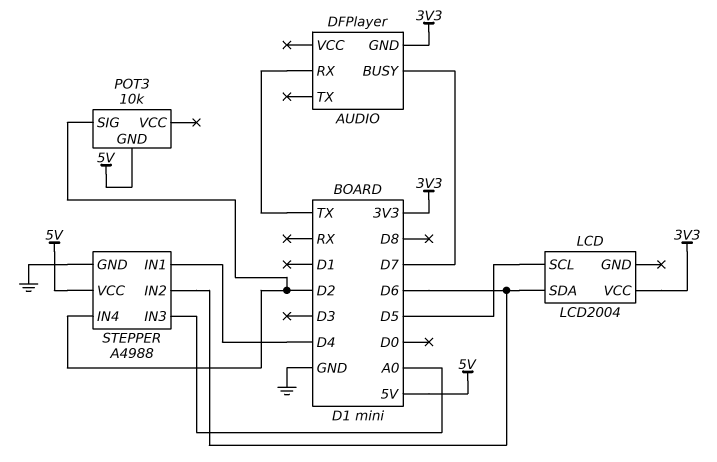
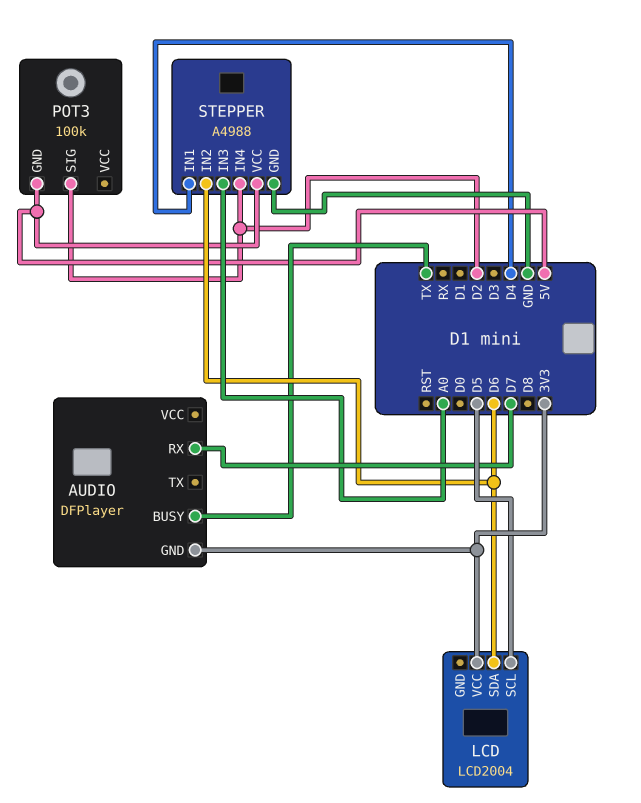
AUDIO pin BUSY: D7 -> TX
AUDIO pin RX: TX -> D7
POT3: 10k -> 100k

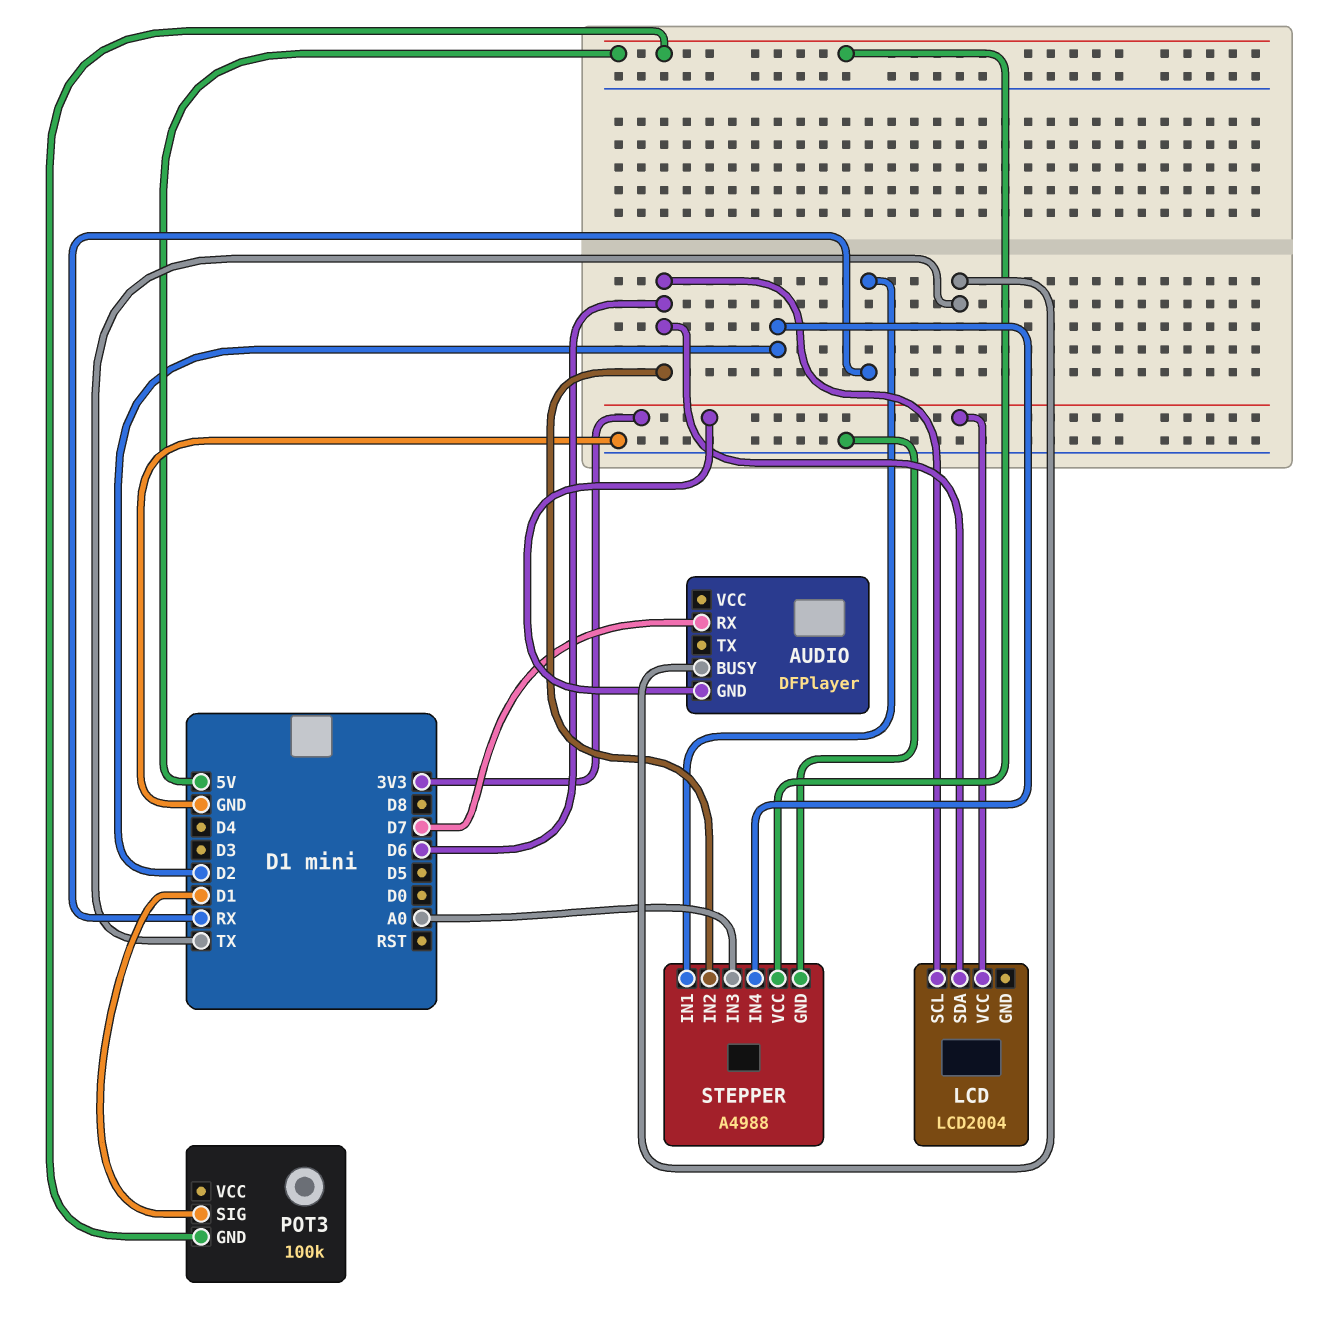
LCD pin SCL: D5 -> D6
POT3 pin SIG: D2 -> D1
STEPPER pin IN1: D4 -> RX

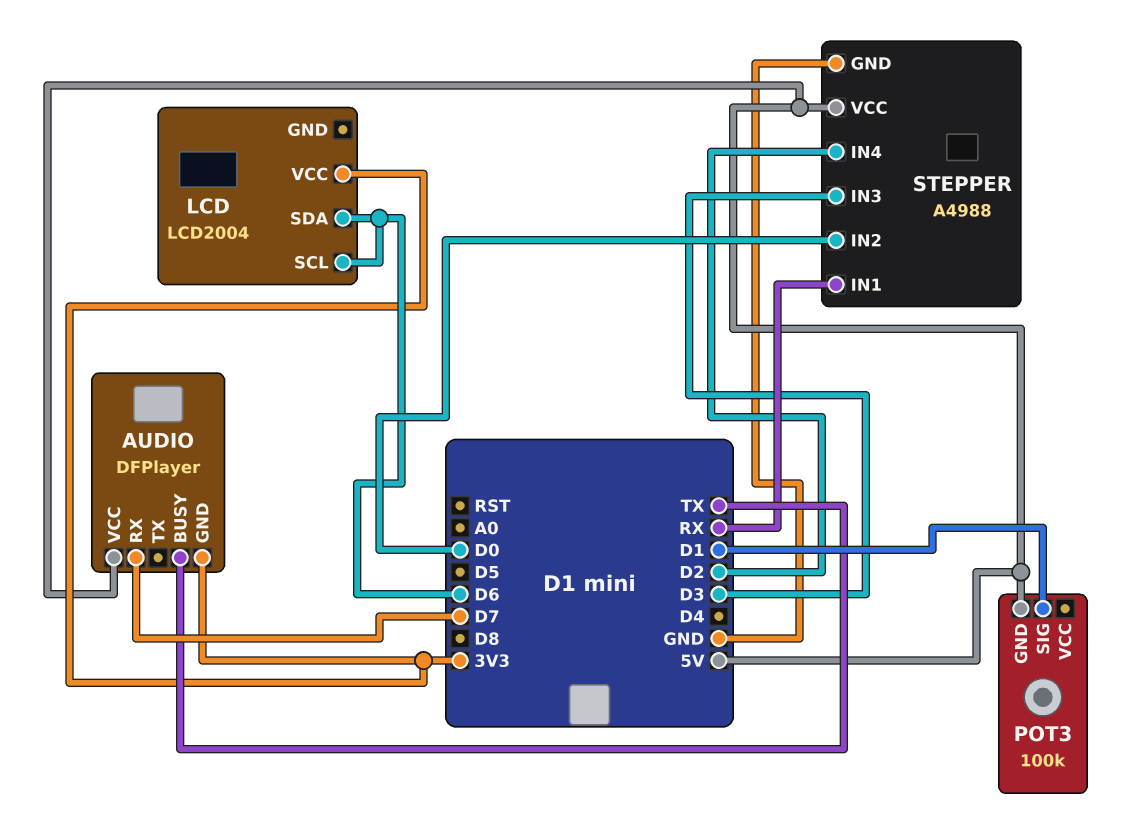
AUDIO pin VCC: none -> 5V
STEPPER pin IN2: D6 -> D0
STEPPER pin IN3: A0 -> D3

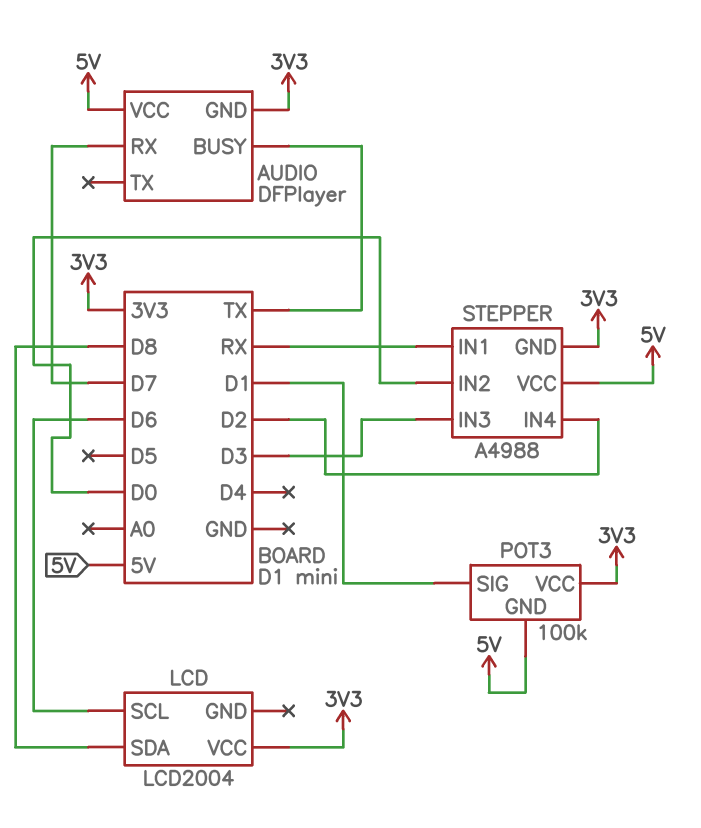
LCD pin SDA: D6 -> D8
POT3 pin VCC: none -> 3V3
STEPPER pin GND: GND -> 3V3

